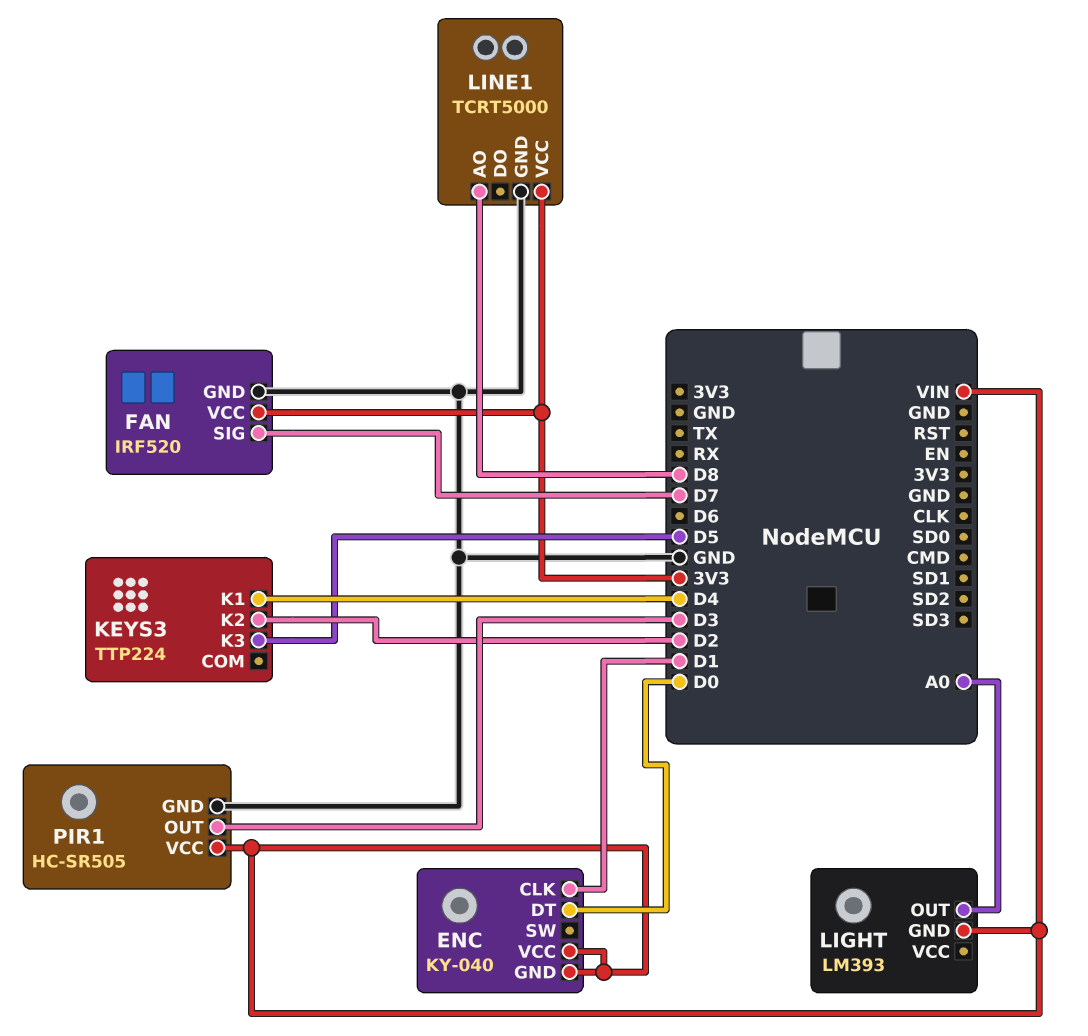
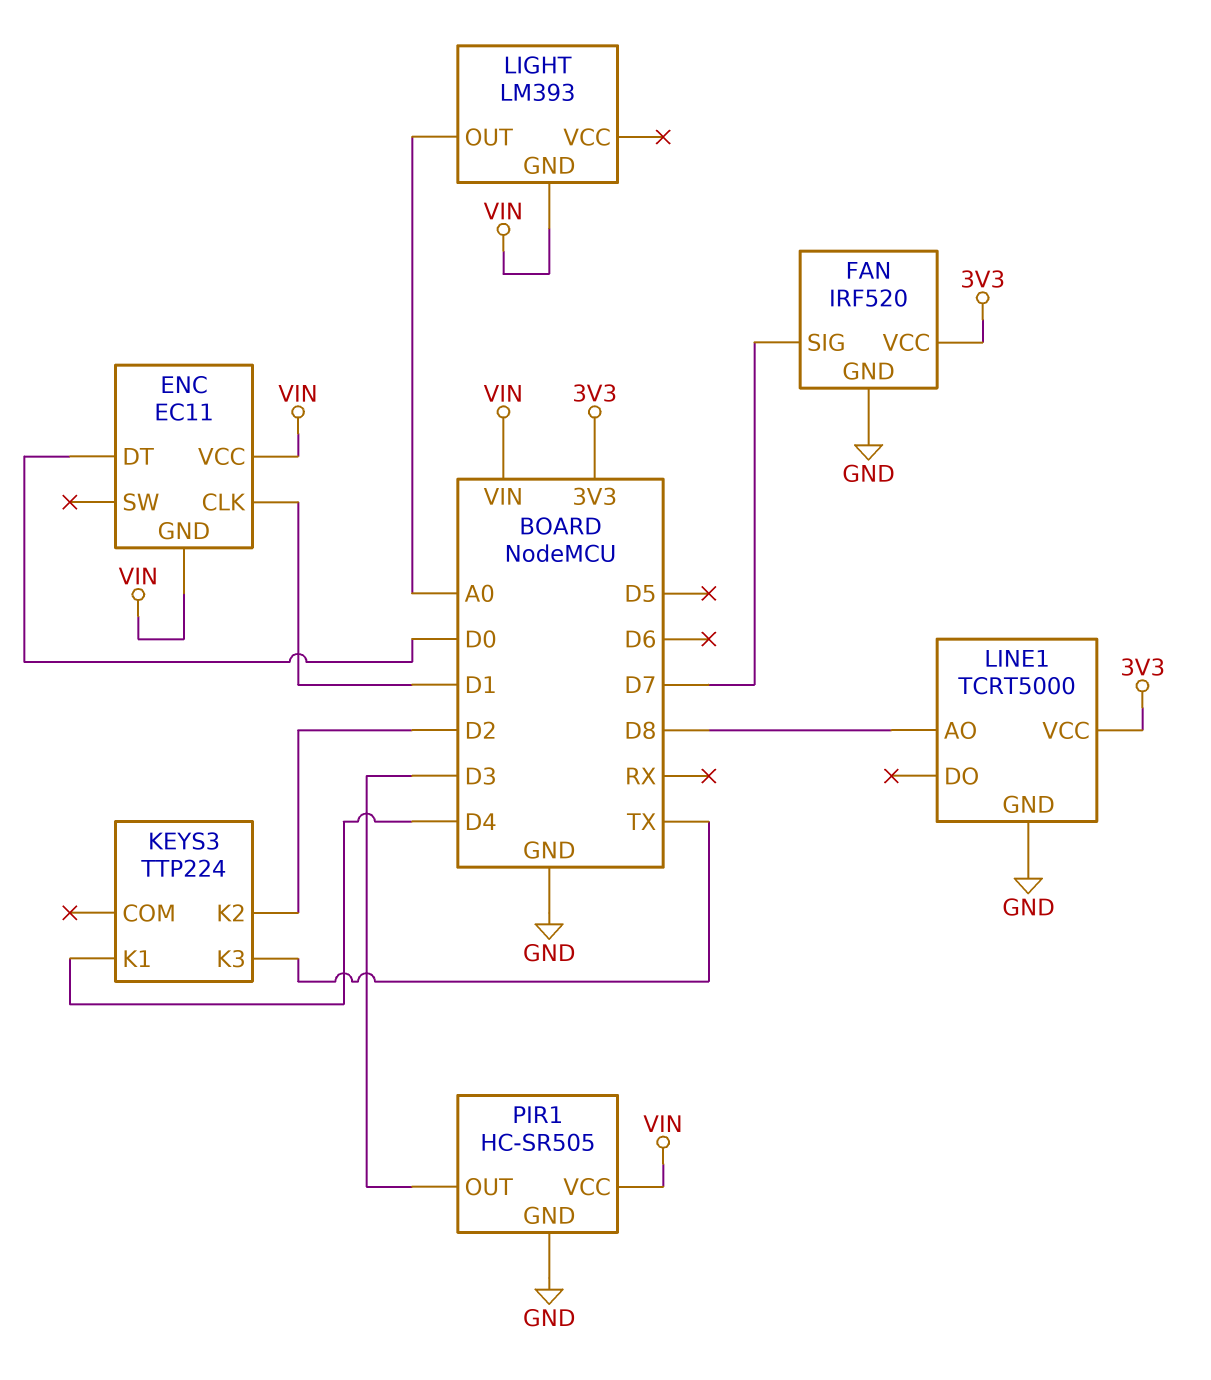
ENC: KY-040 -> EC11
KEYS3 pin K3: D5 -> TX

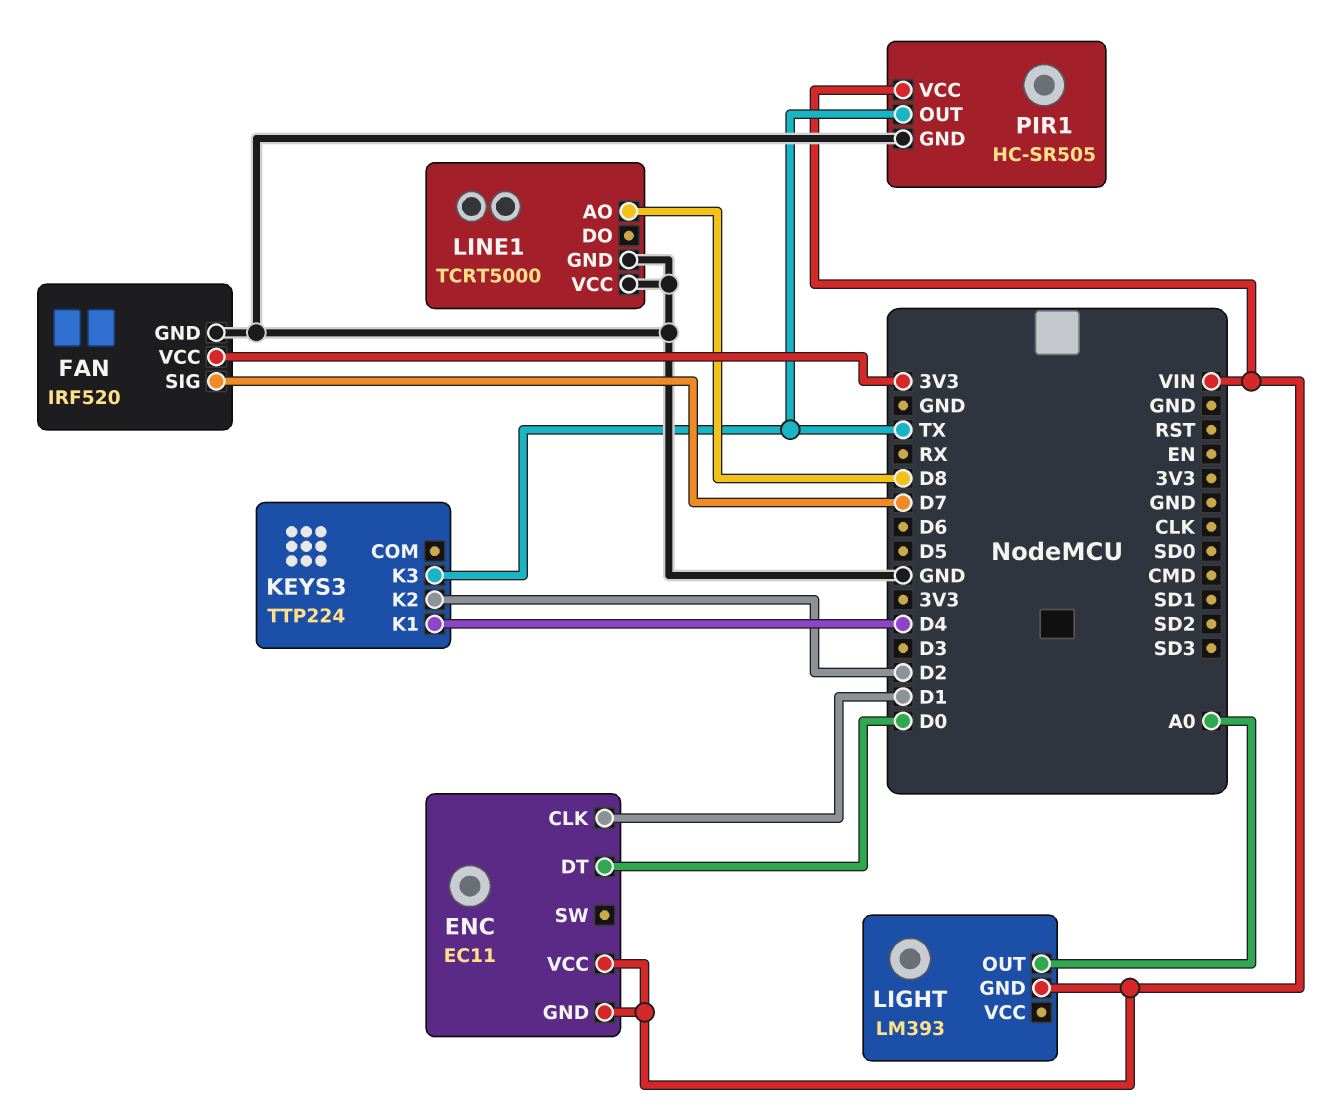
LINE1 pin VCC: 3V3 -> GND
PIR1 pin OUT: D3 -> TX

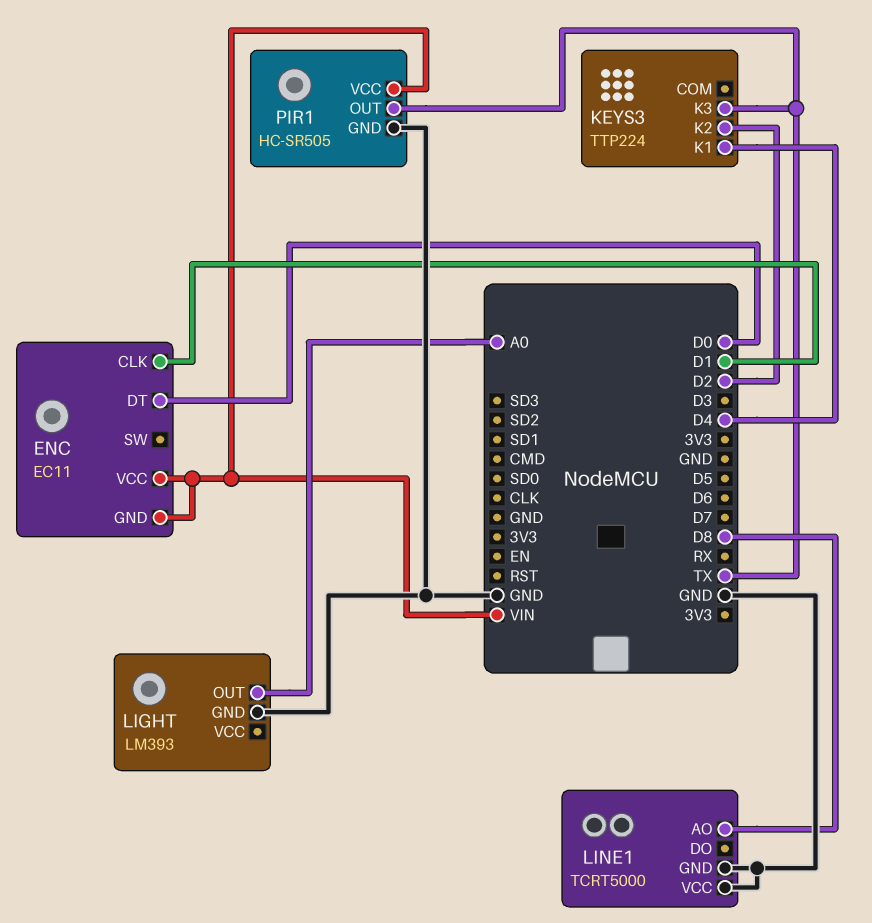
FAN: IRF520 -> none
FAN pin GND: GND -> none
FAN pin SIG: D7 -> none
FAN pin VCC: 3V3 -> none
LIGHT pin GND: VIN -> GND

